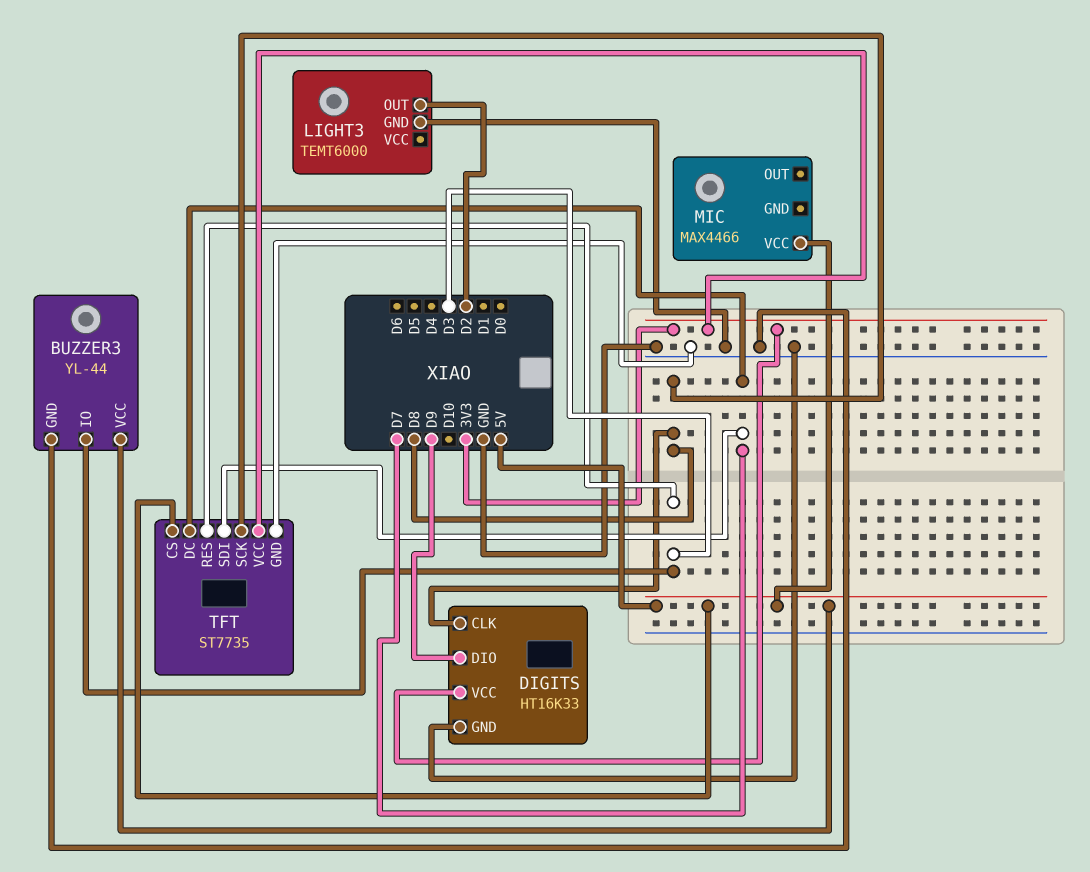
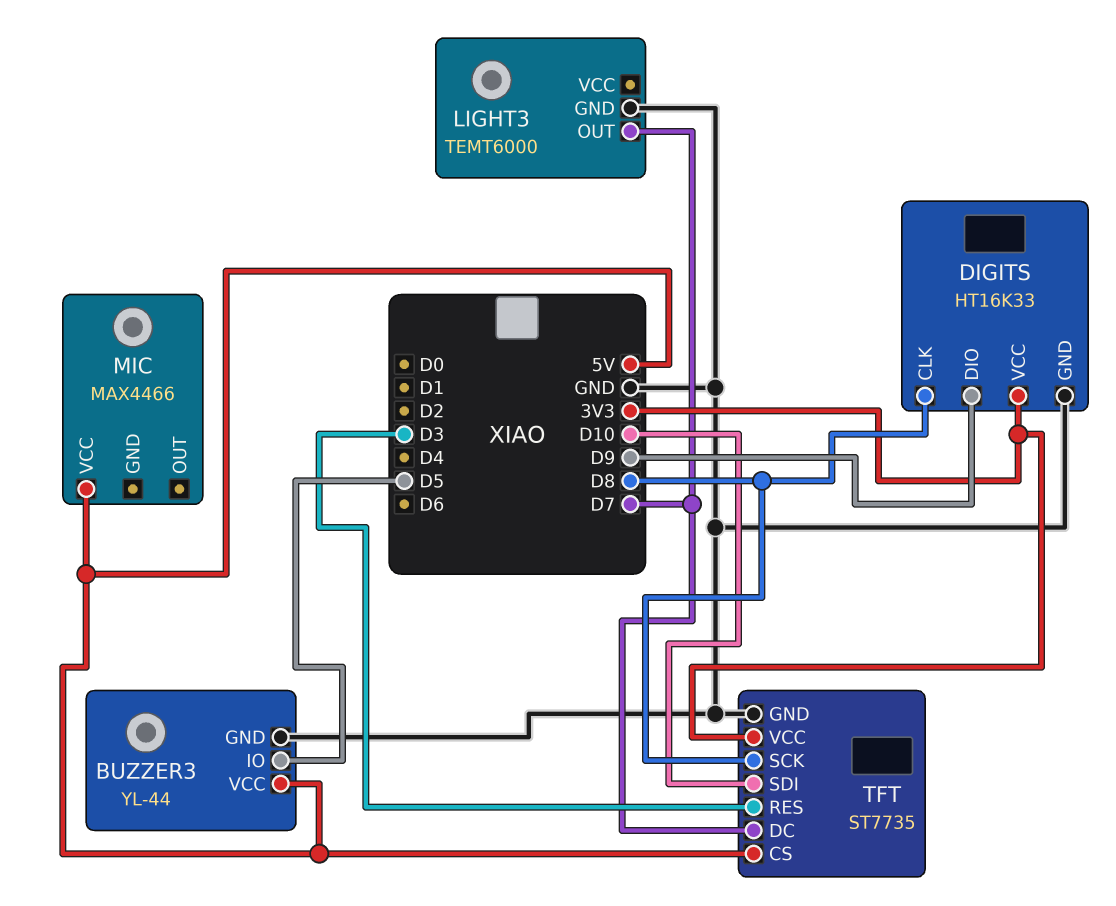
BUZZER3 pin IO: D3 -> D5
LIGHT3 pin OUT: D2 -> D7
TFT pin SDI: D7 -> D10

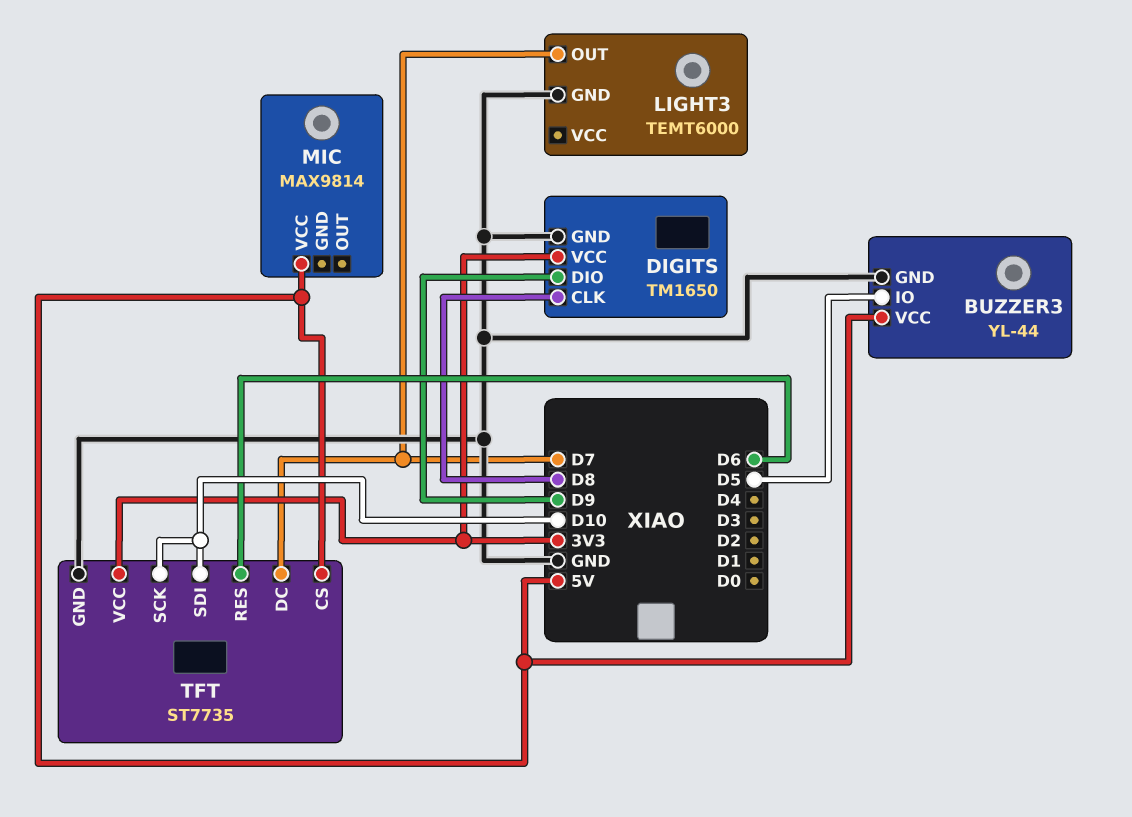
DIGITS: HT16K33 -> TM1650
MIC: MAX4466 -> MAX9814
TFT pin RES: D3 -> D6
TFT pin SCK: D8 -> D10

